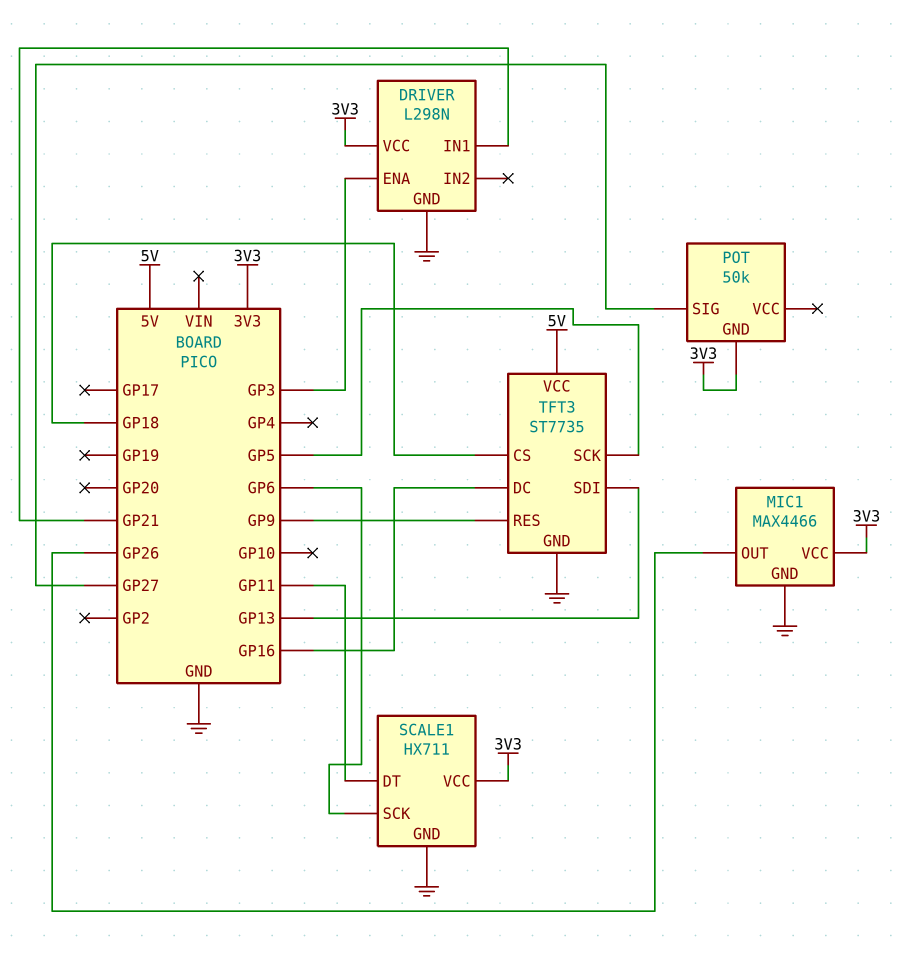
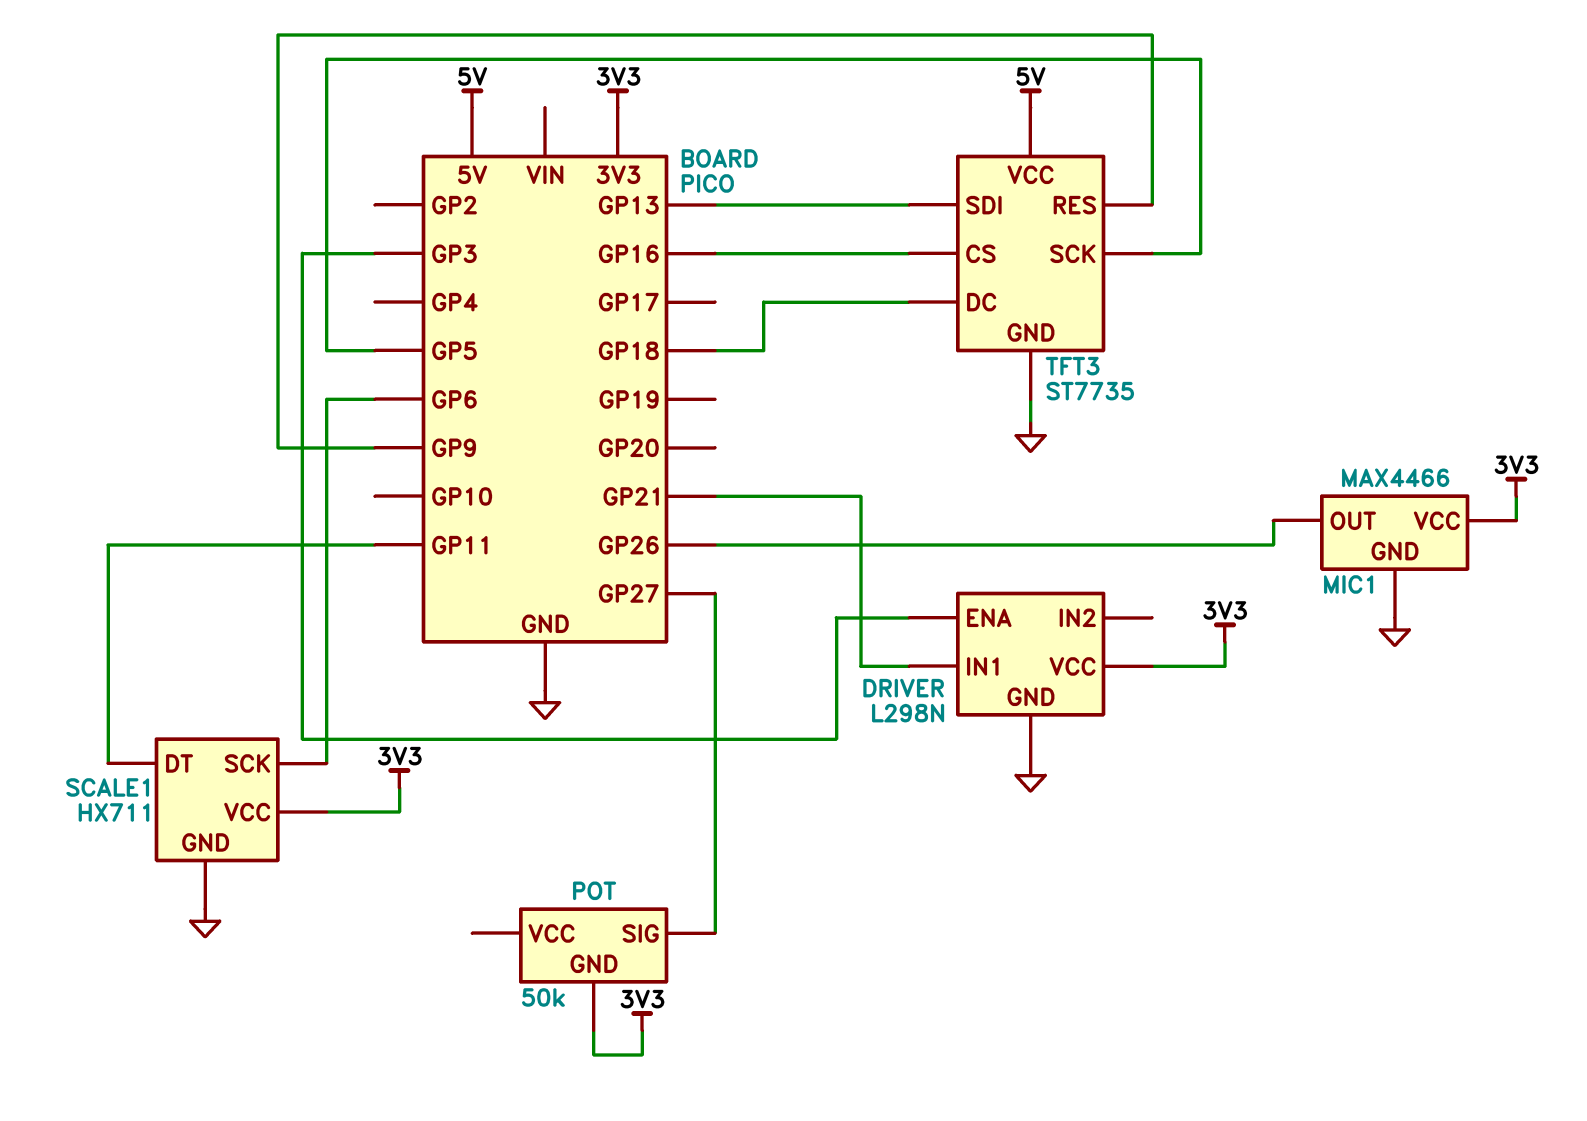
TFT3 pin CS: GP18 -> GP16
TFT3 pin DC: GP16 -> GP18

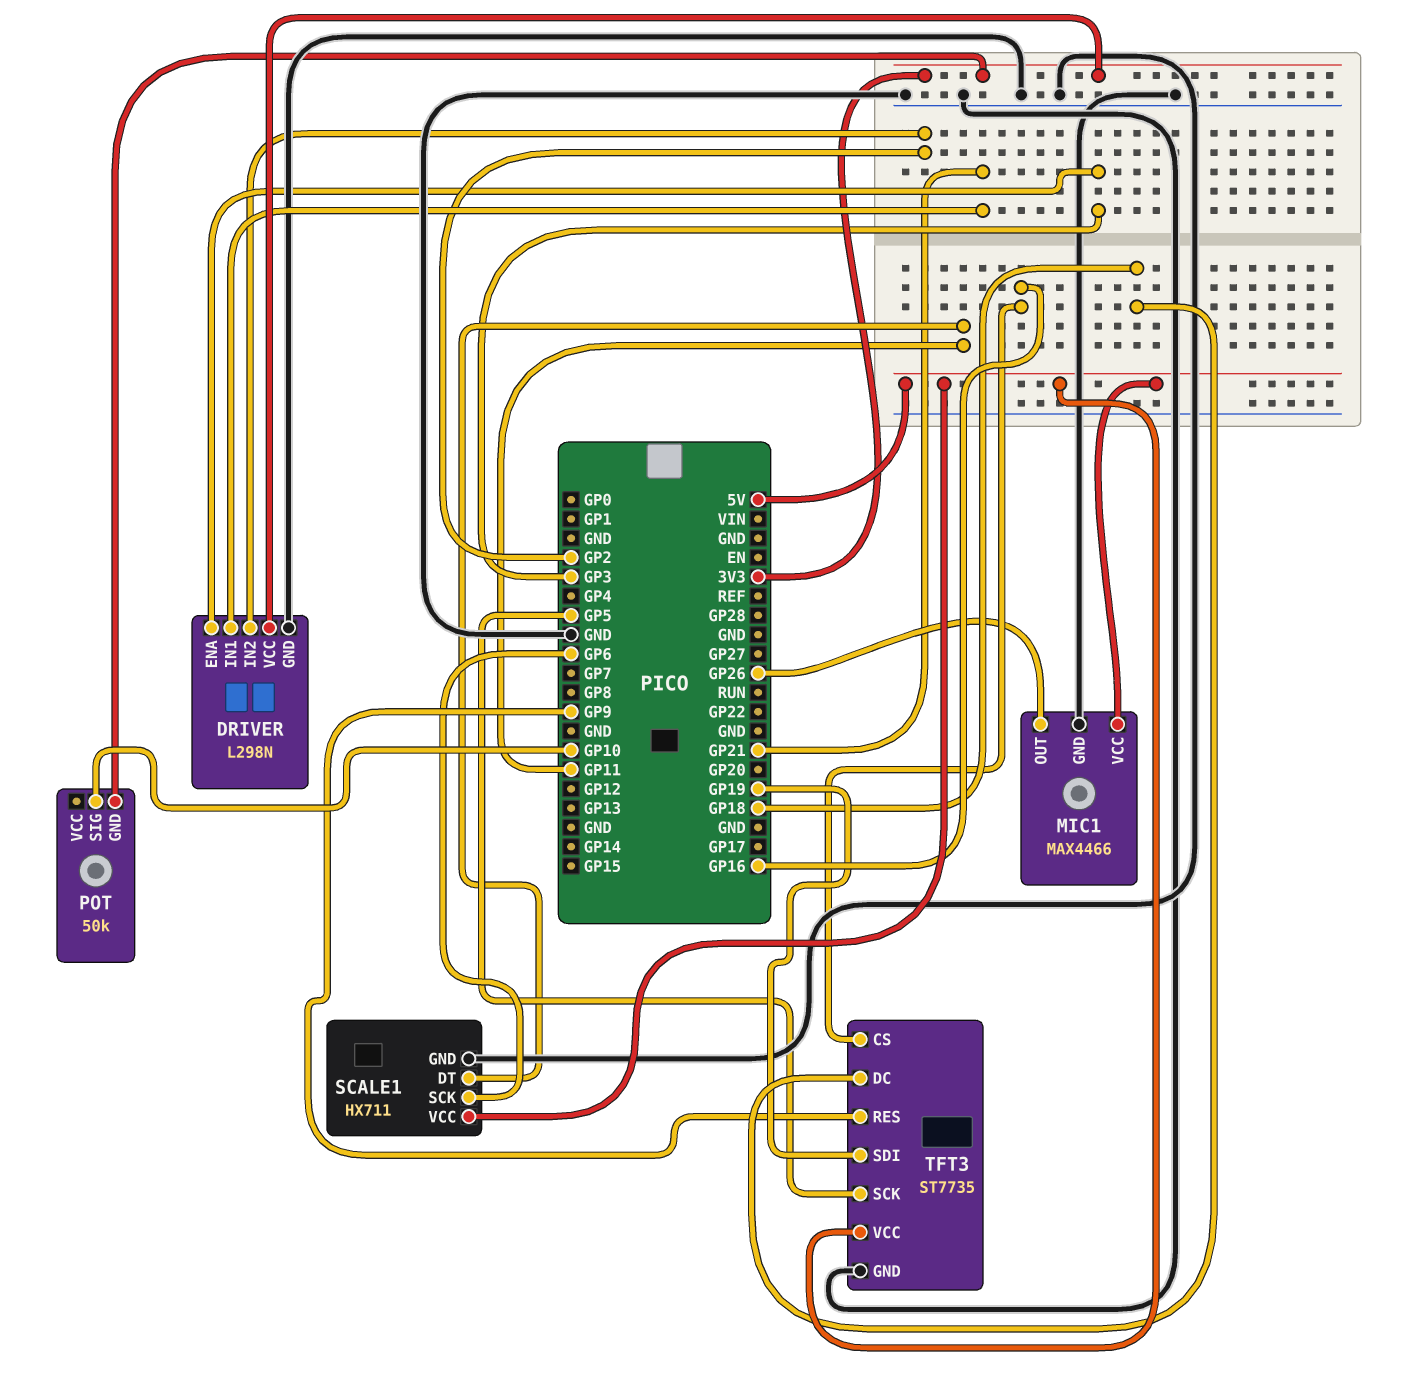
DRIVER pin IN2: none -> GP2
MIC1 pin VCC: 3V3 -> 5V
POT pin SIG: GP27 -> GP10
SCALE1 pin VCC: 3V3 -> 5V
TFT3 pin SDI: GP13 -> GP19

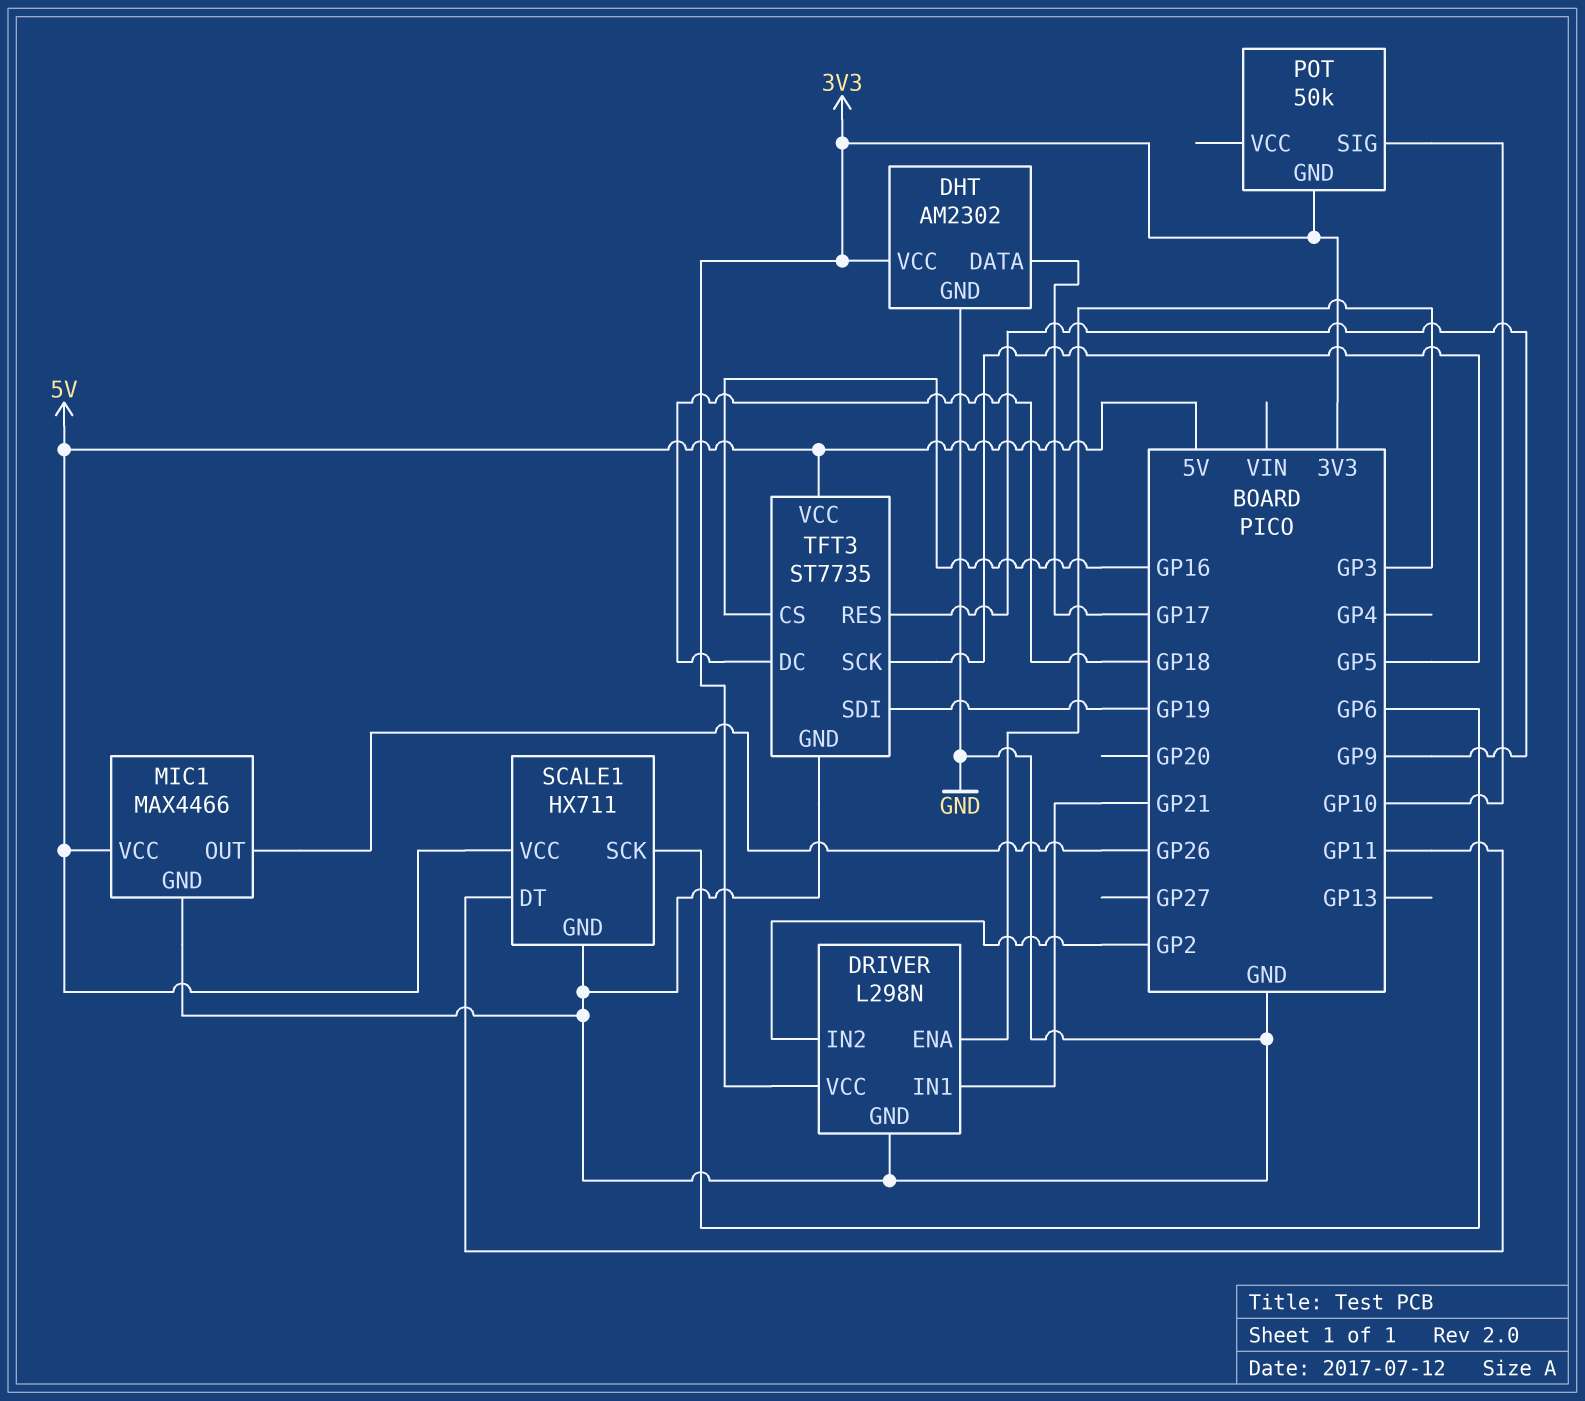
DHT: none -> AM2302
DHT pin DATA: none -> GP17
DHT pin GND: none -> GND
DHT pin VCC: none -> 3V3

